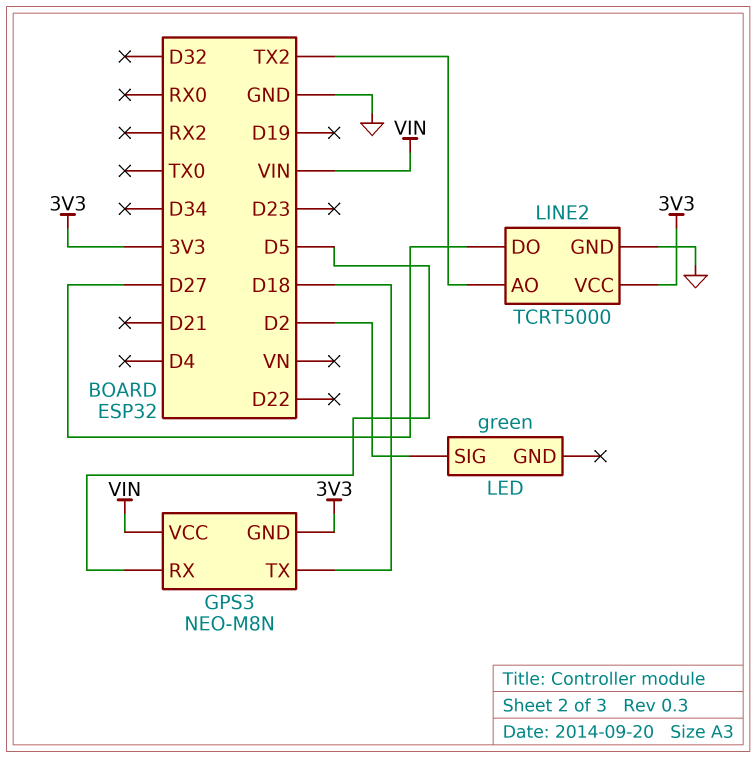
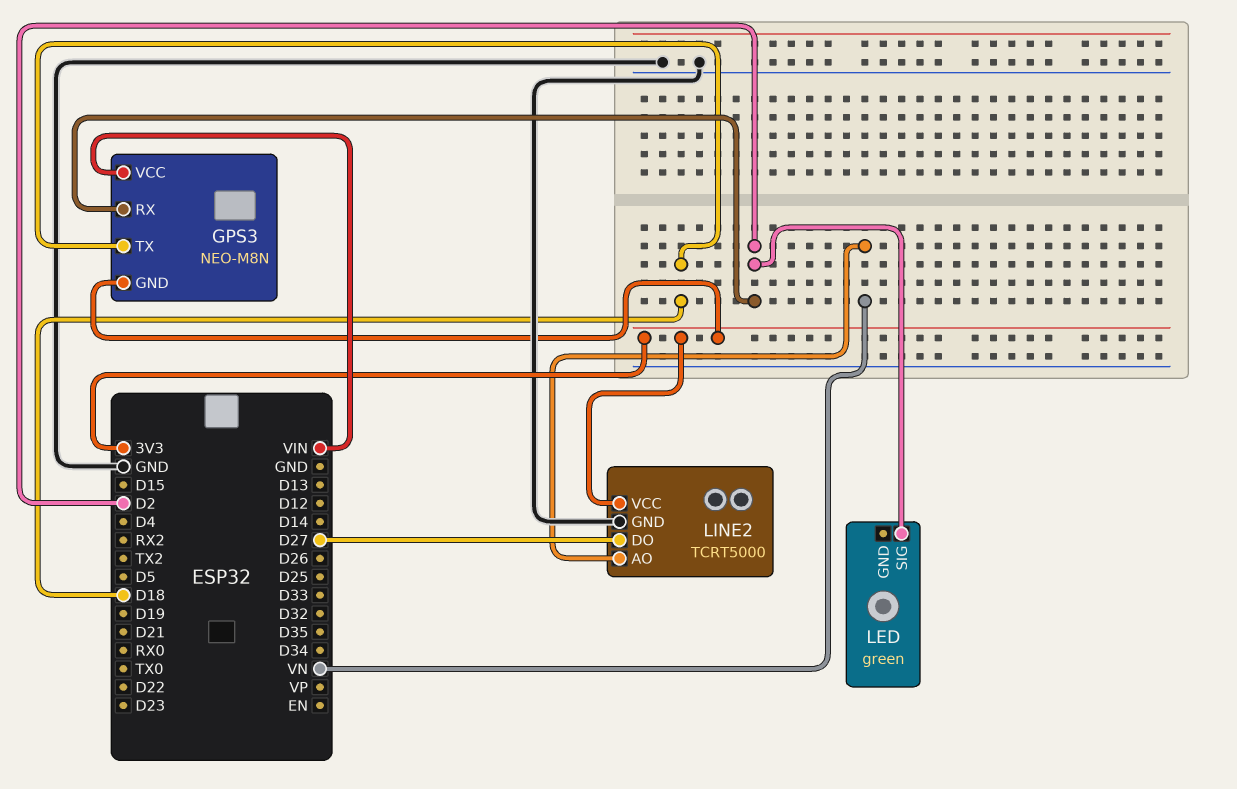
GPS3 pin RX: D5 -> D2
LINE2 pin AO: TX2 -> VN

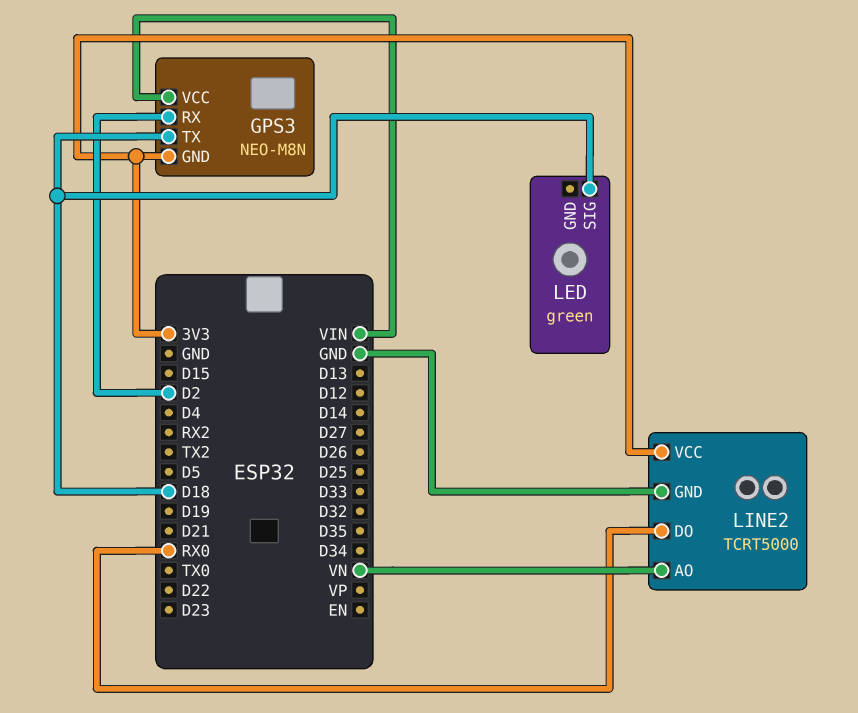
LED pin SIG: D2 -> D18
LINE2 pin DO: D27 -> RX0

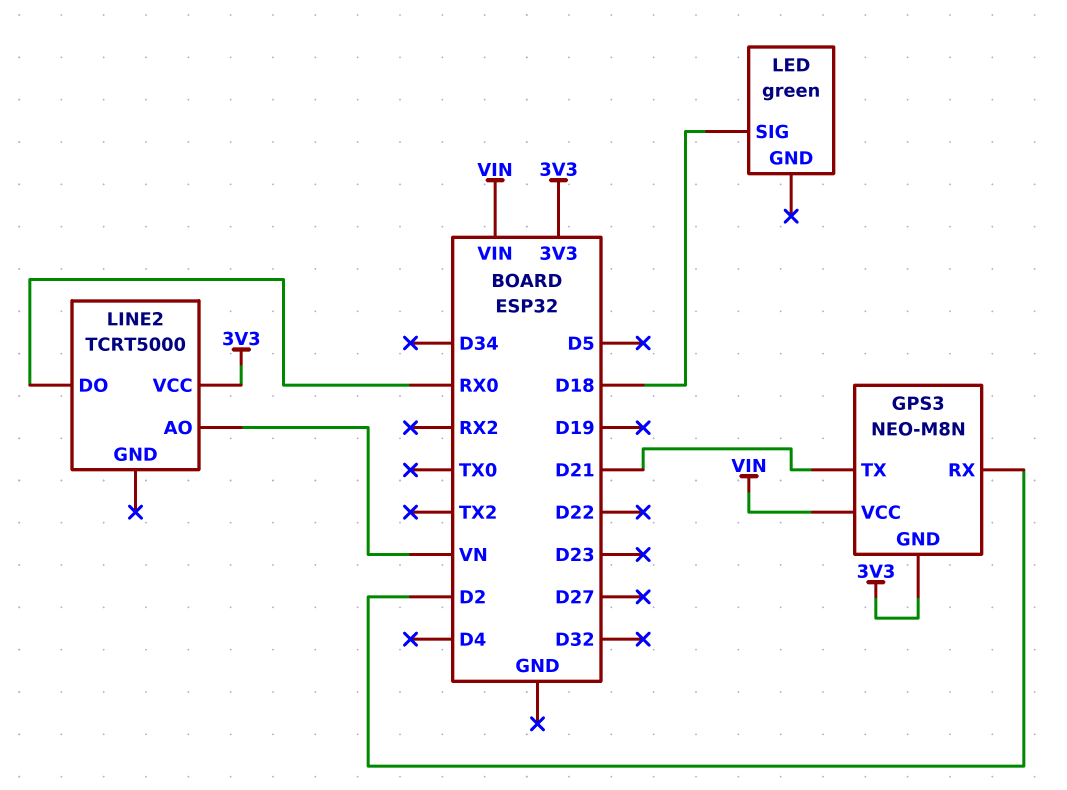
GPS3 pin TX: D18 -> D21
LINE2 pin GND: GND -> none

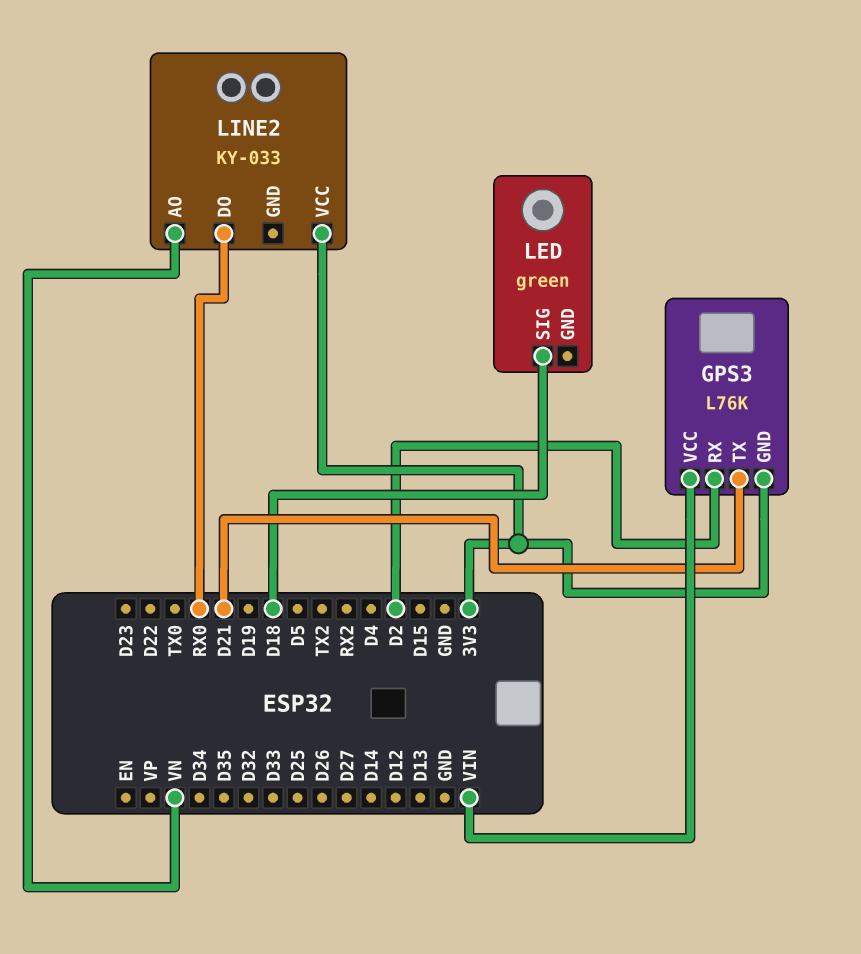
GPS3: NEO-M8N -> L76K
LINE2: TCRT5000 -> KY-033

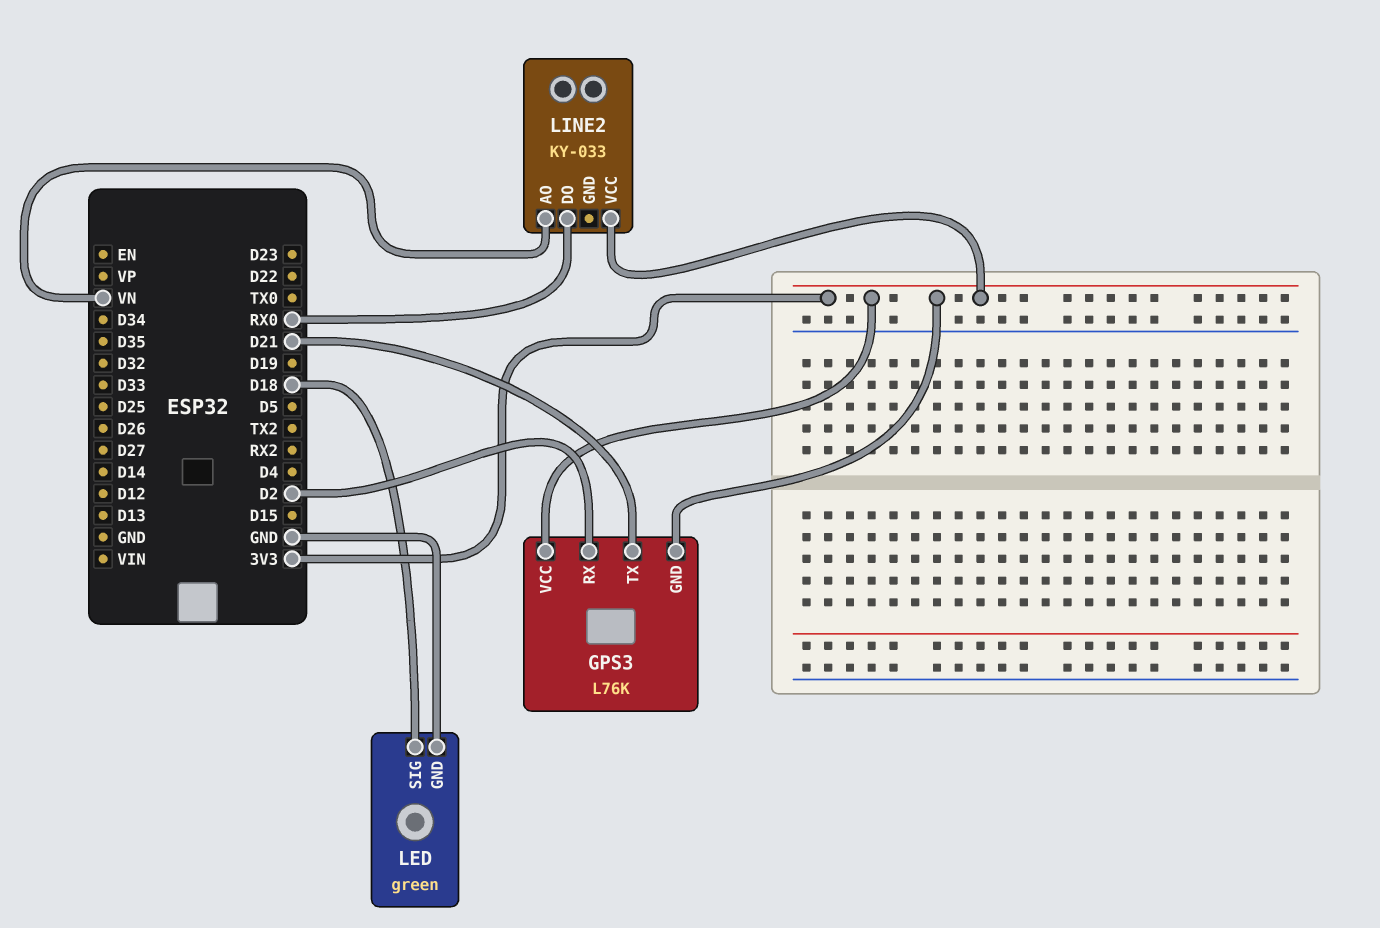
GPS3 pin VCC: VIN -> 3V3
LED pin GND: none -> GND

